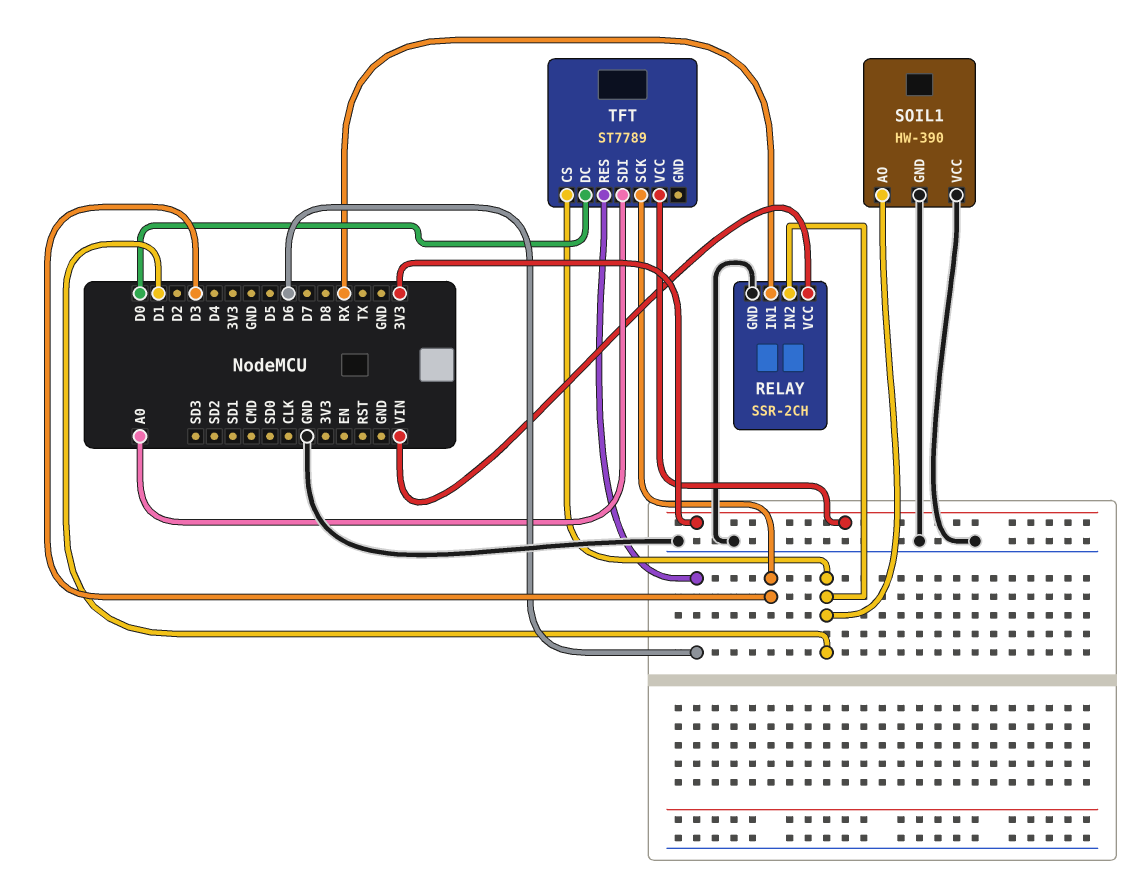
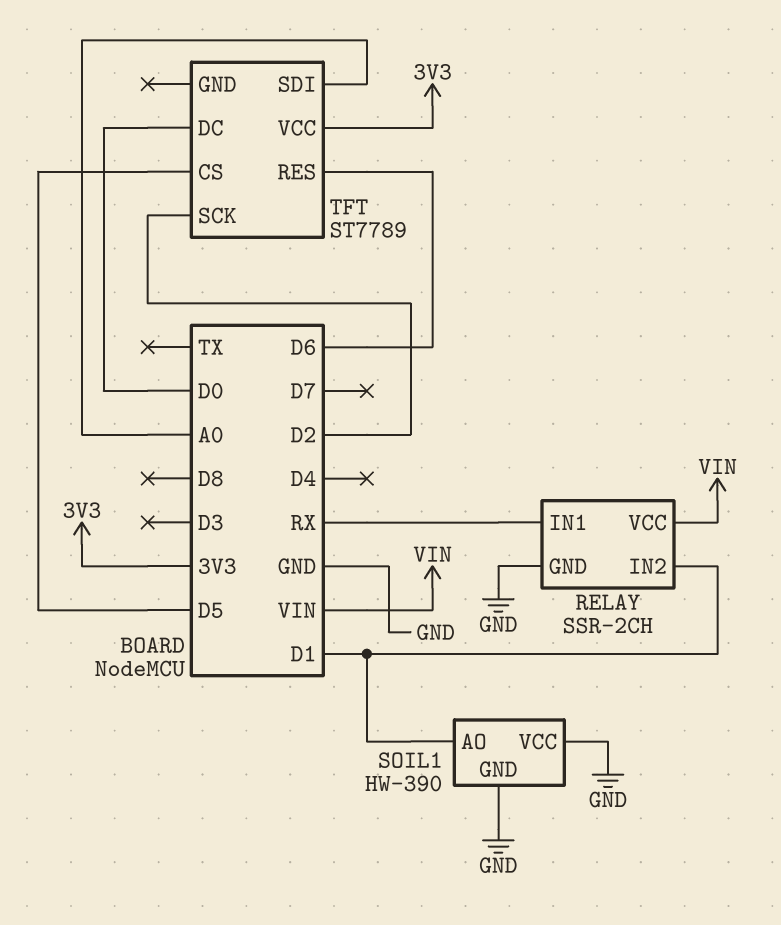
TFT pin CS: D1 -> D5
TFT pin SCK: D3 -> D2

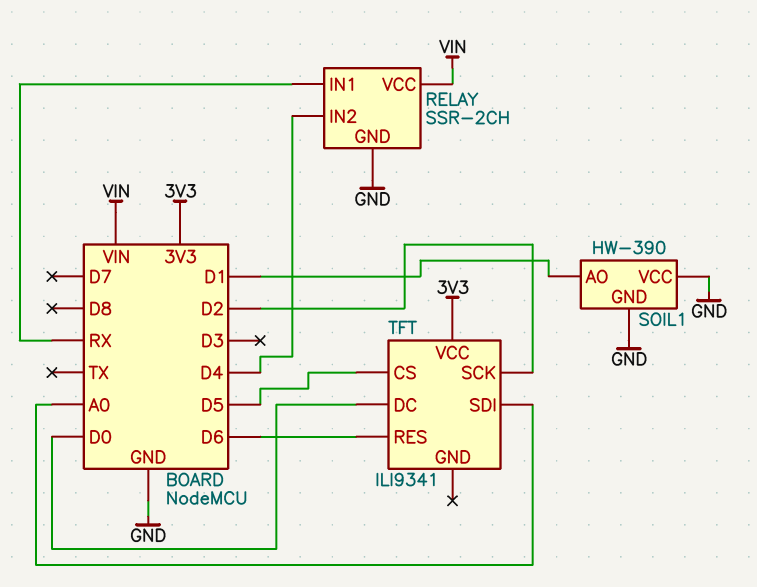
RELAY pin IN2: D1 -> D4
TFT: ST7789 -> ILI9341

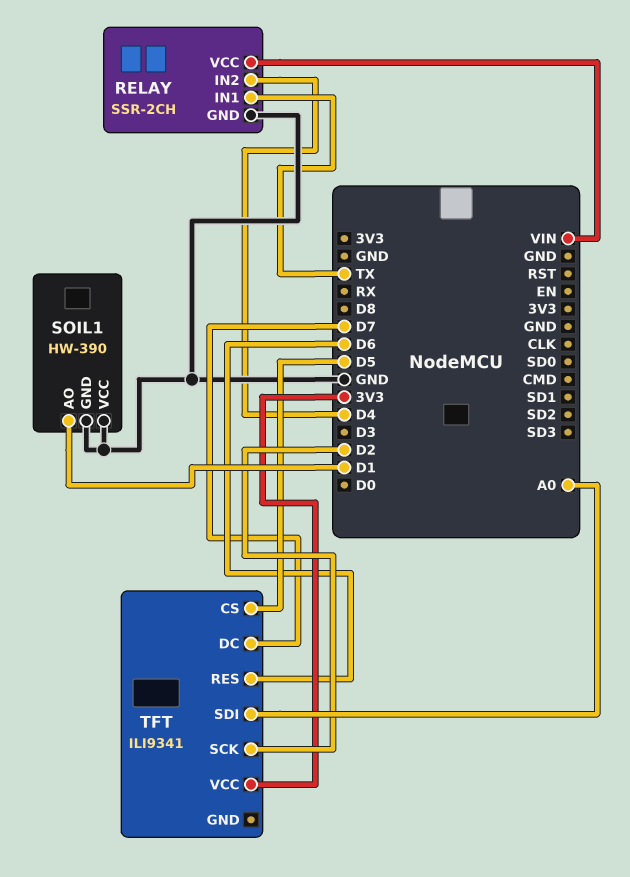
RELAY pin IN1: RX -> TX
TFT pin DC: D0 -> D7

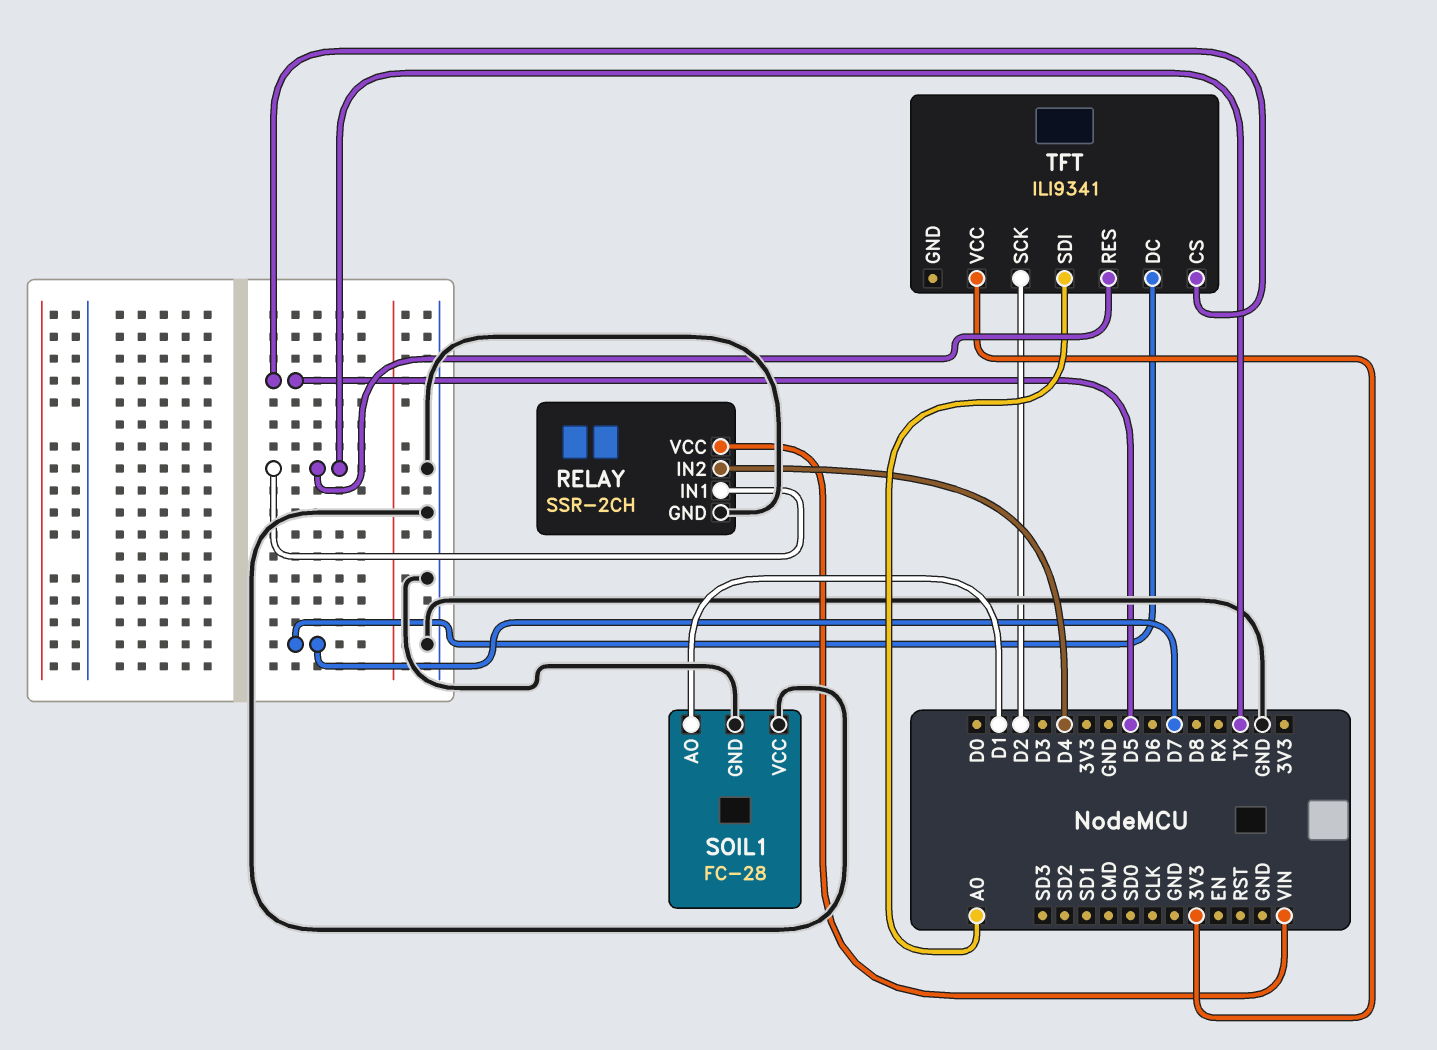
SOIL1: HW-390 -> FC-28
TFT pin RES: D6 -> TX

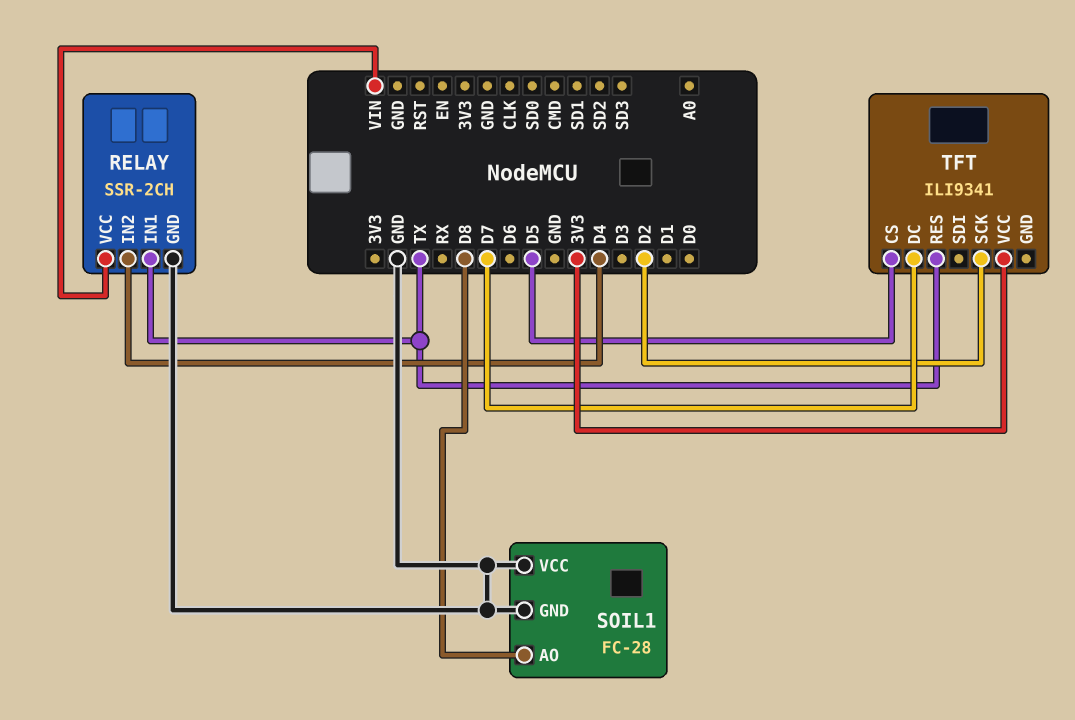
SOIL1 pin AO: D1 -> D8
TFT pin SDI: A0 -> none

